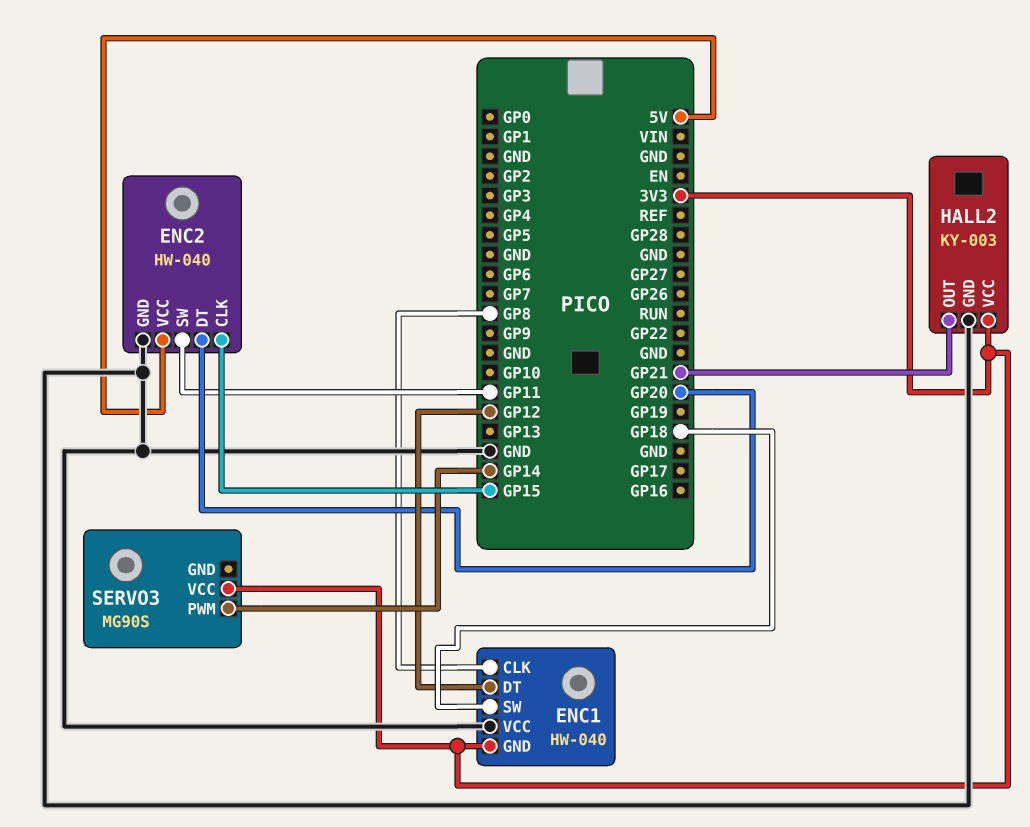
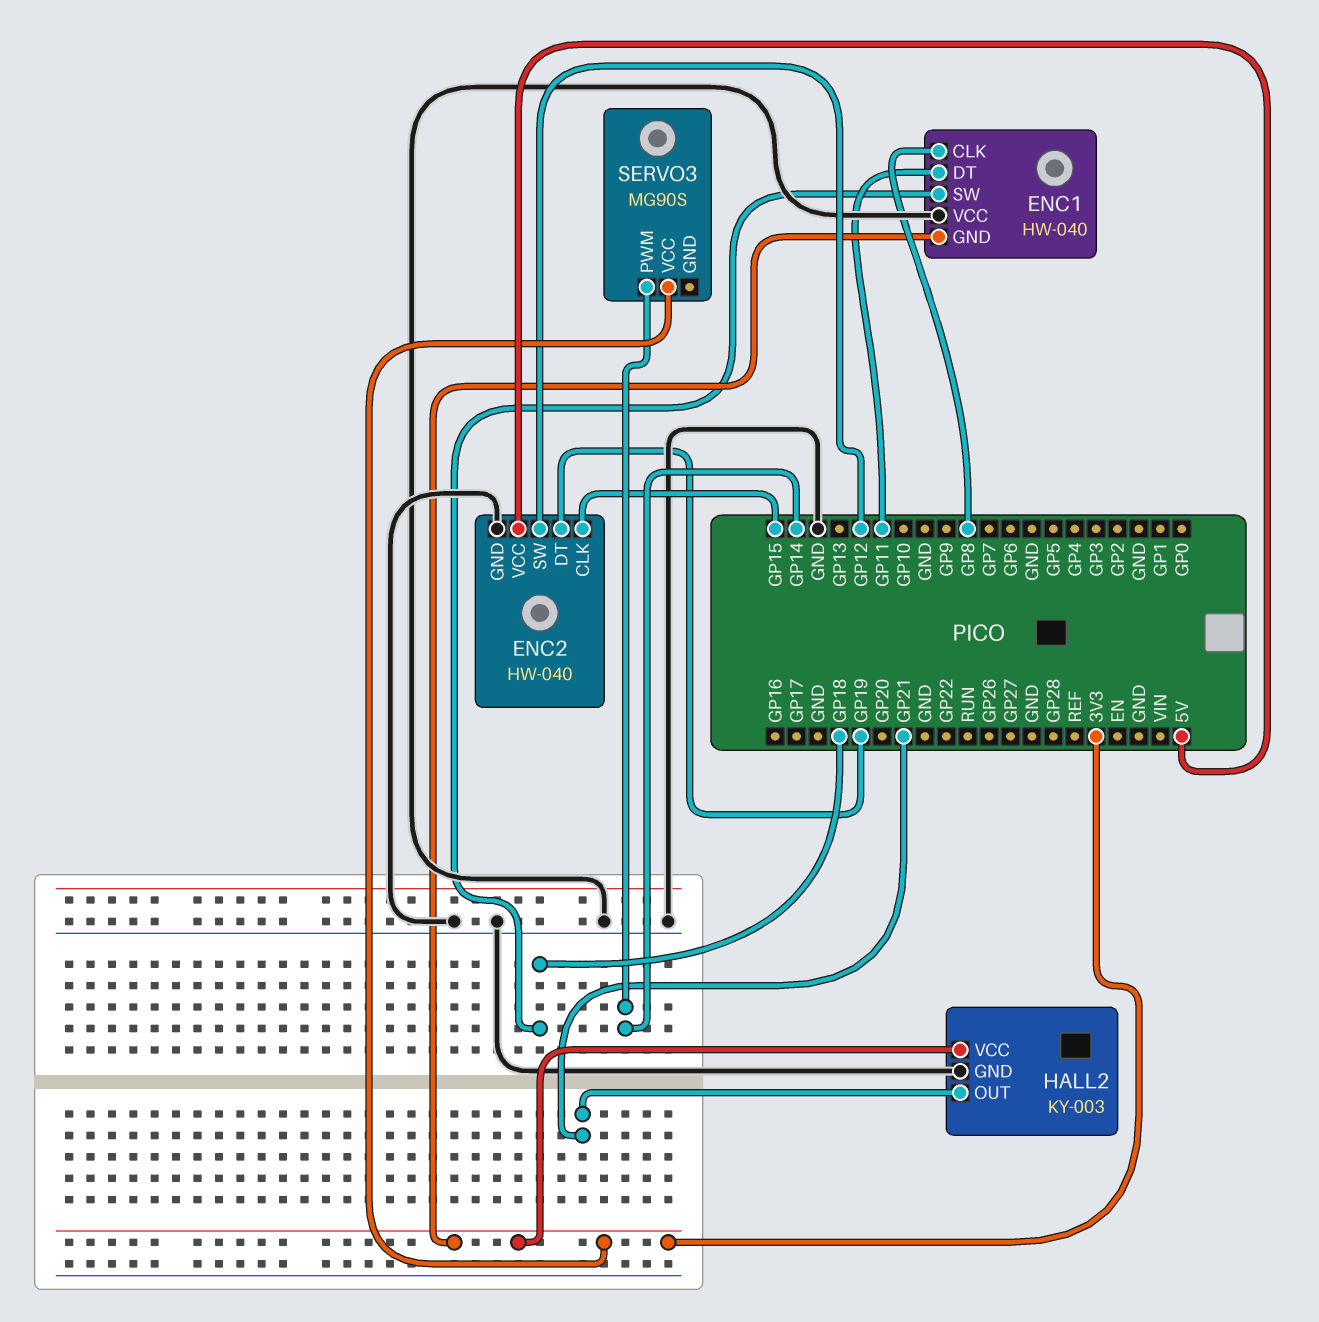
ENC1 pin DT: GP12 -> GP11
ENC2 pin DT: GP20 -> GP19
ENC2 pin SW: GP11 -> GP12

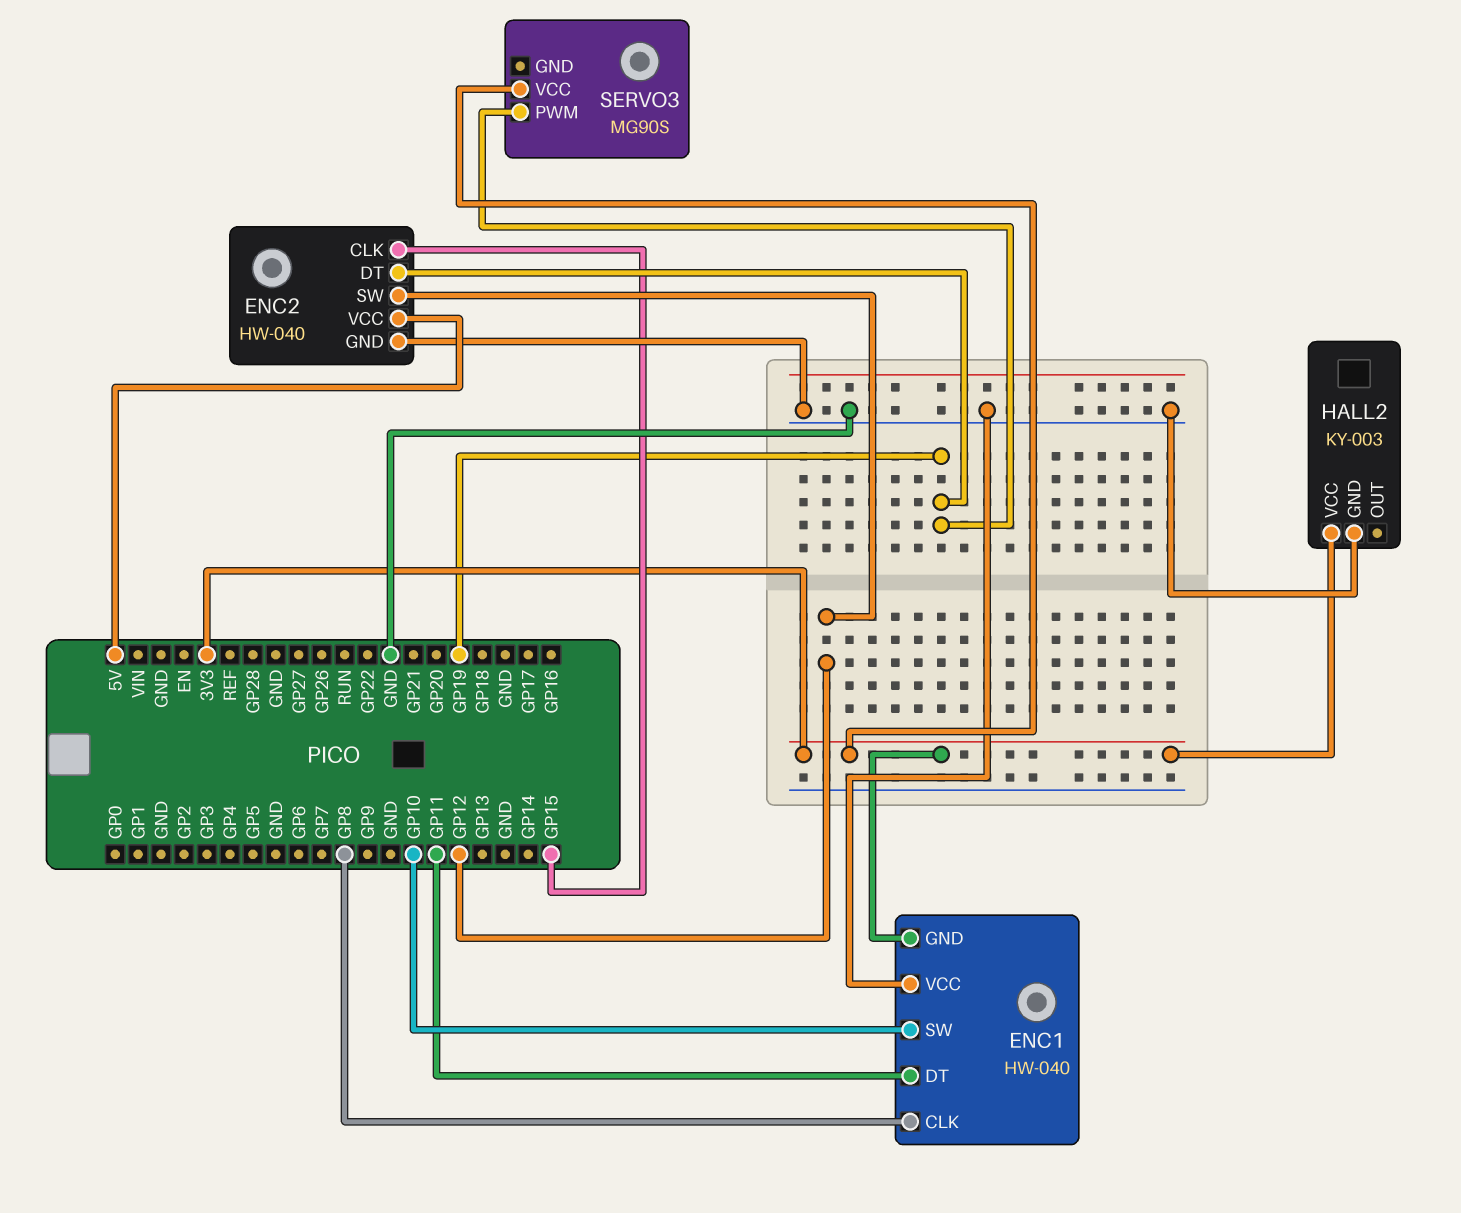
ENC1 pin SW: GP18 -> GP10
HALL2 pin OUT: GP21 -> none
SERVO3 pin PWM: GP14 -> GP19

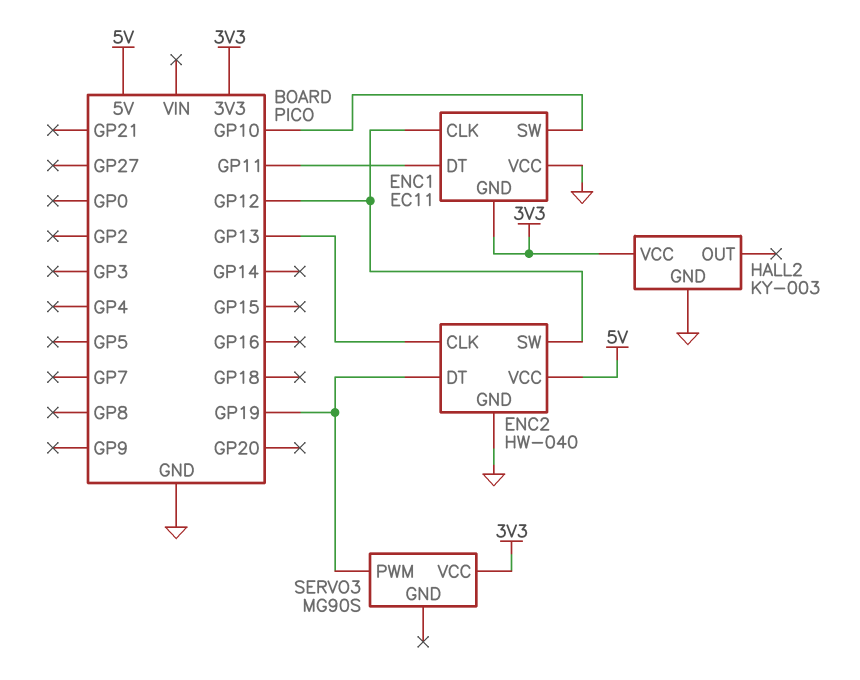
ENC1: HW-040 -> EC11
ENC1 pin CLK: GP8 -> GP12
ENC2 pin CLK: GP15 -> GP13

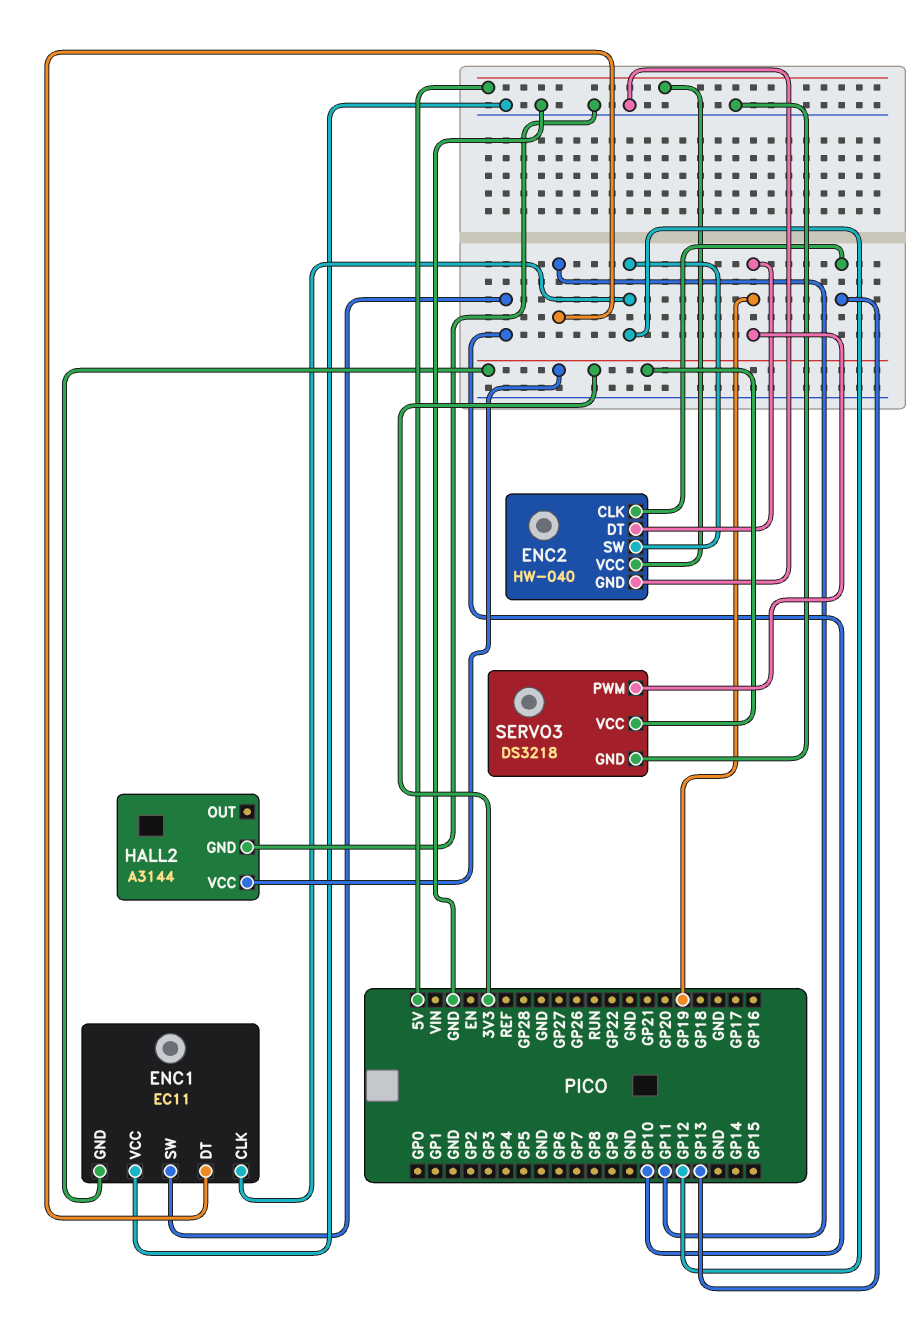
HALL2: KY-003 -> A3144
SERVO3: MG90S -> DS3218
SERVO3 pin GND: none -> GND

